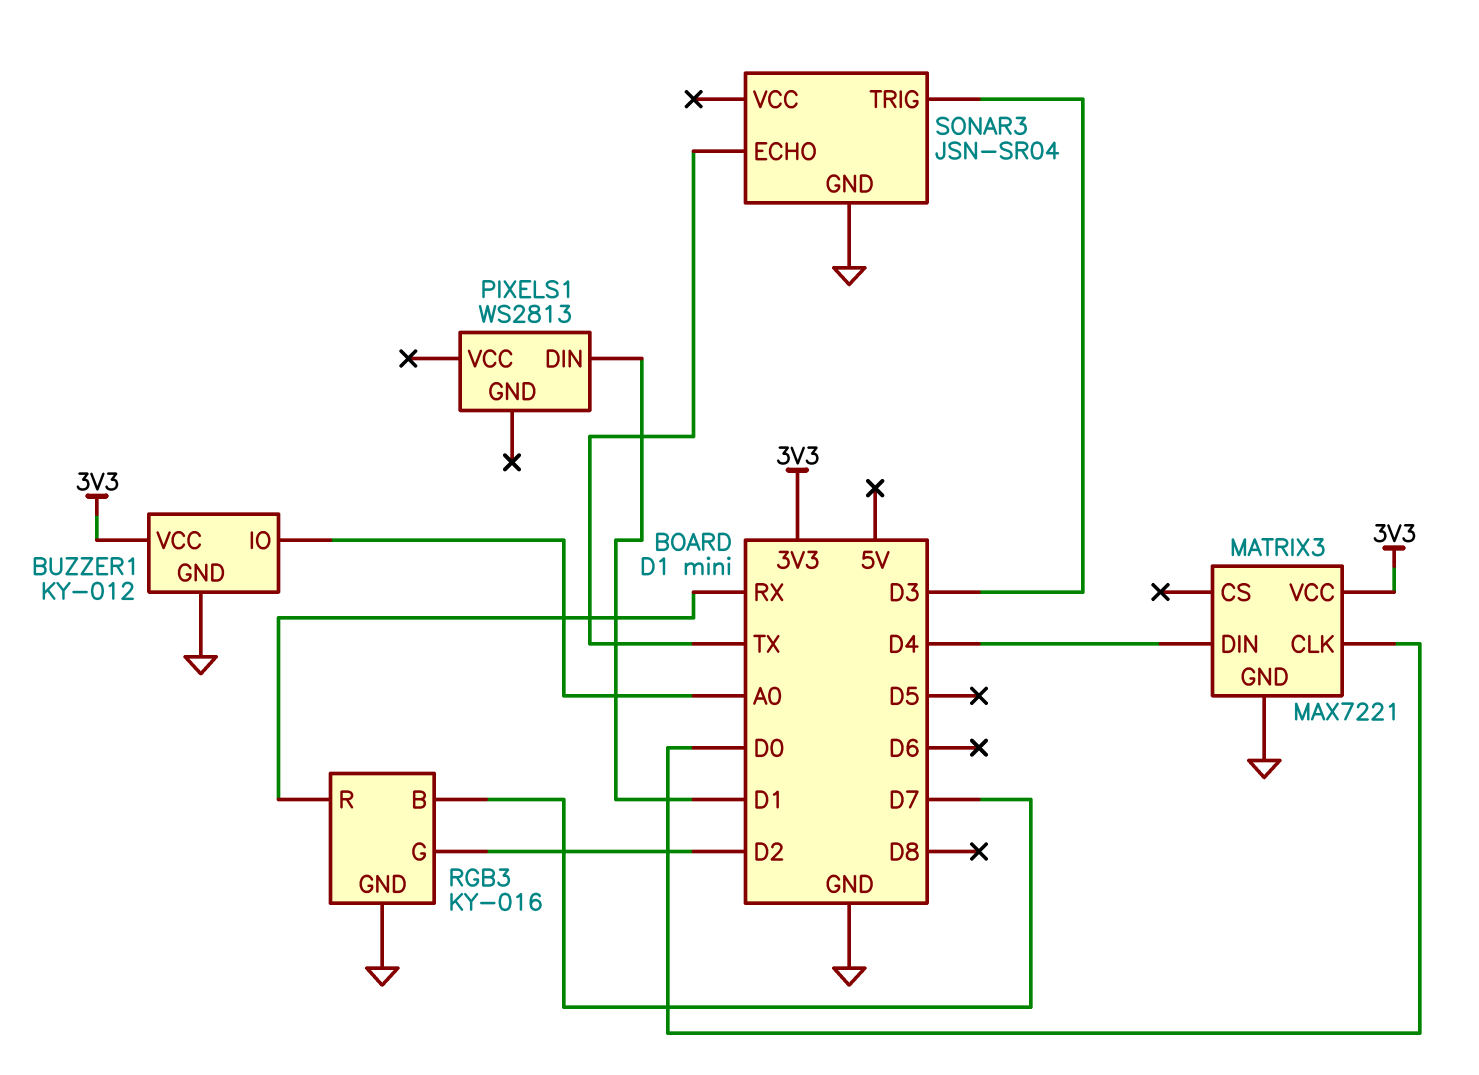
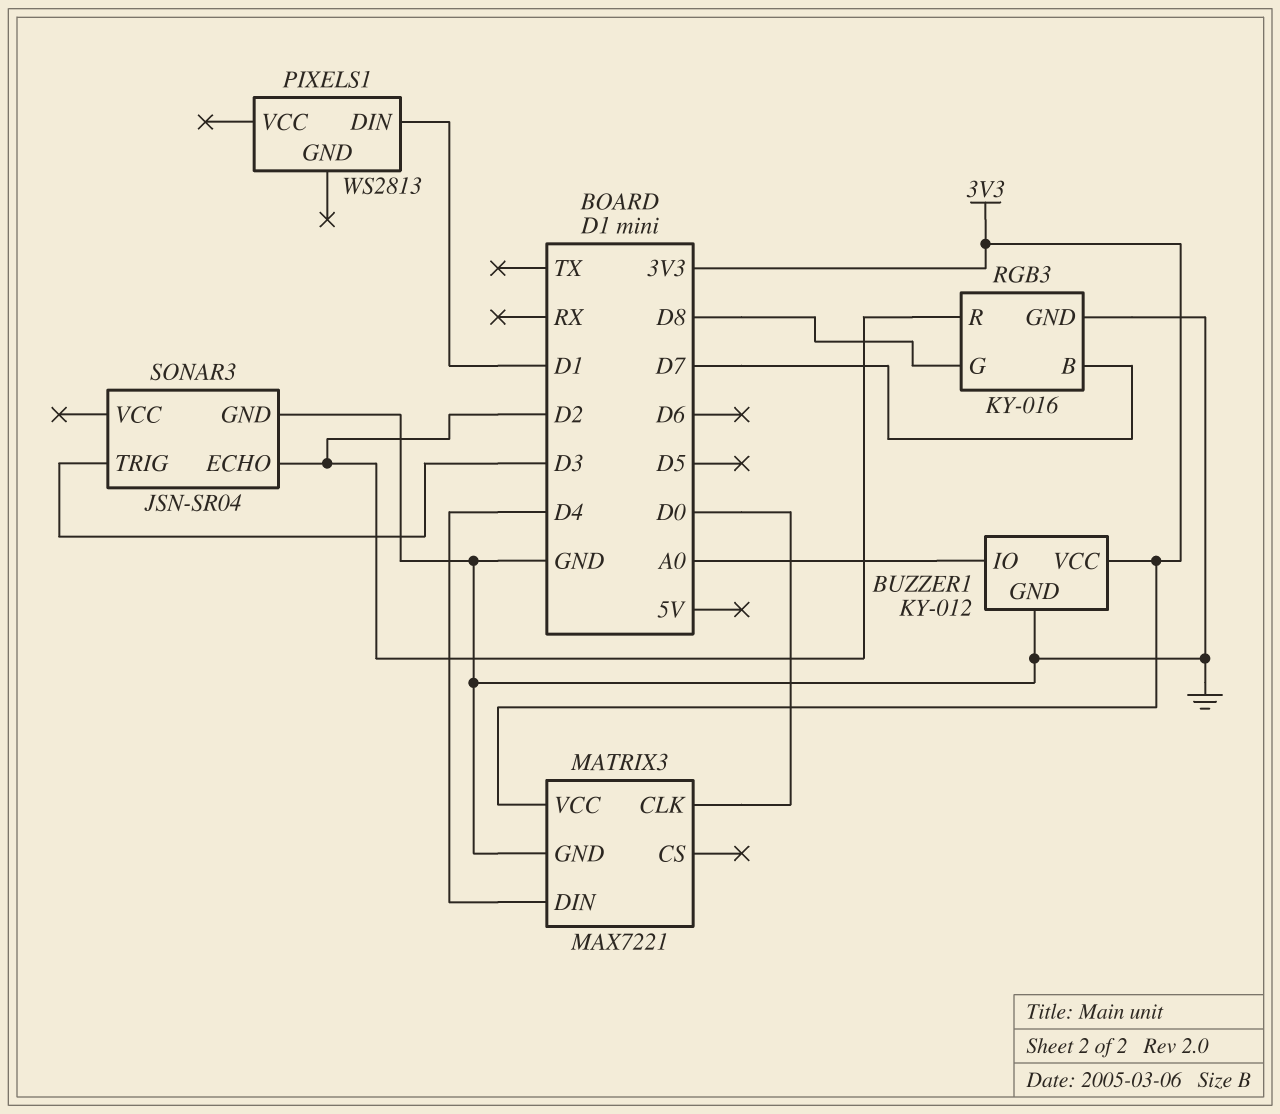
RGB3 pin G: D2 -> D8
RGB3 pin R: RX -> D2
SONAR3 pin ECHO: TX -> D2

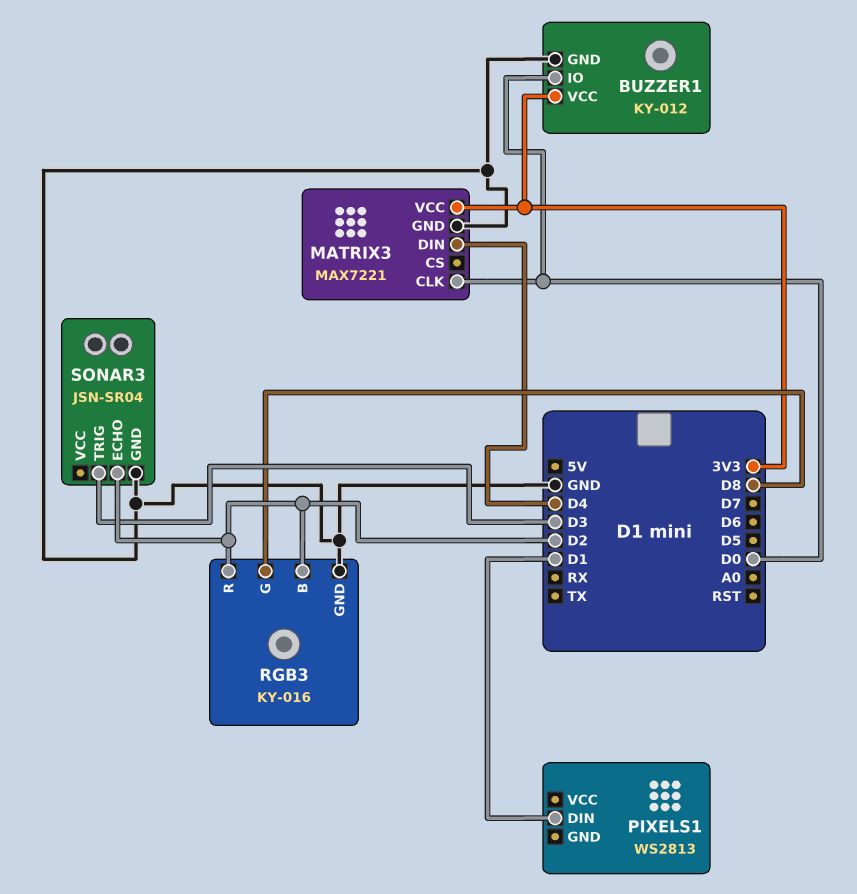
BUZZER1 pin IO: A0 -> D0
RGB3 pin B: D7 -> D2

